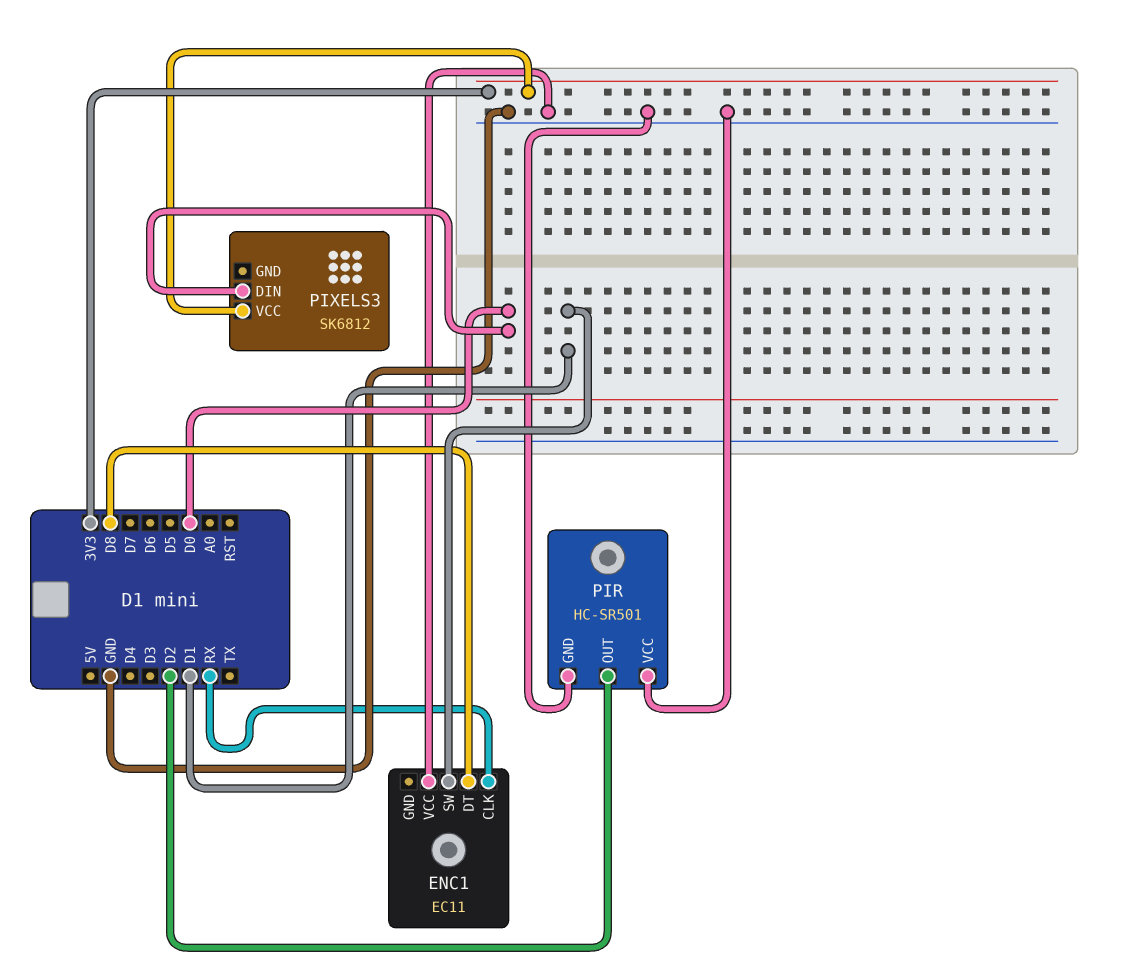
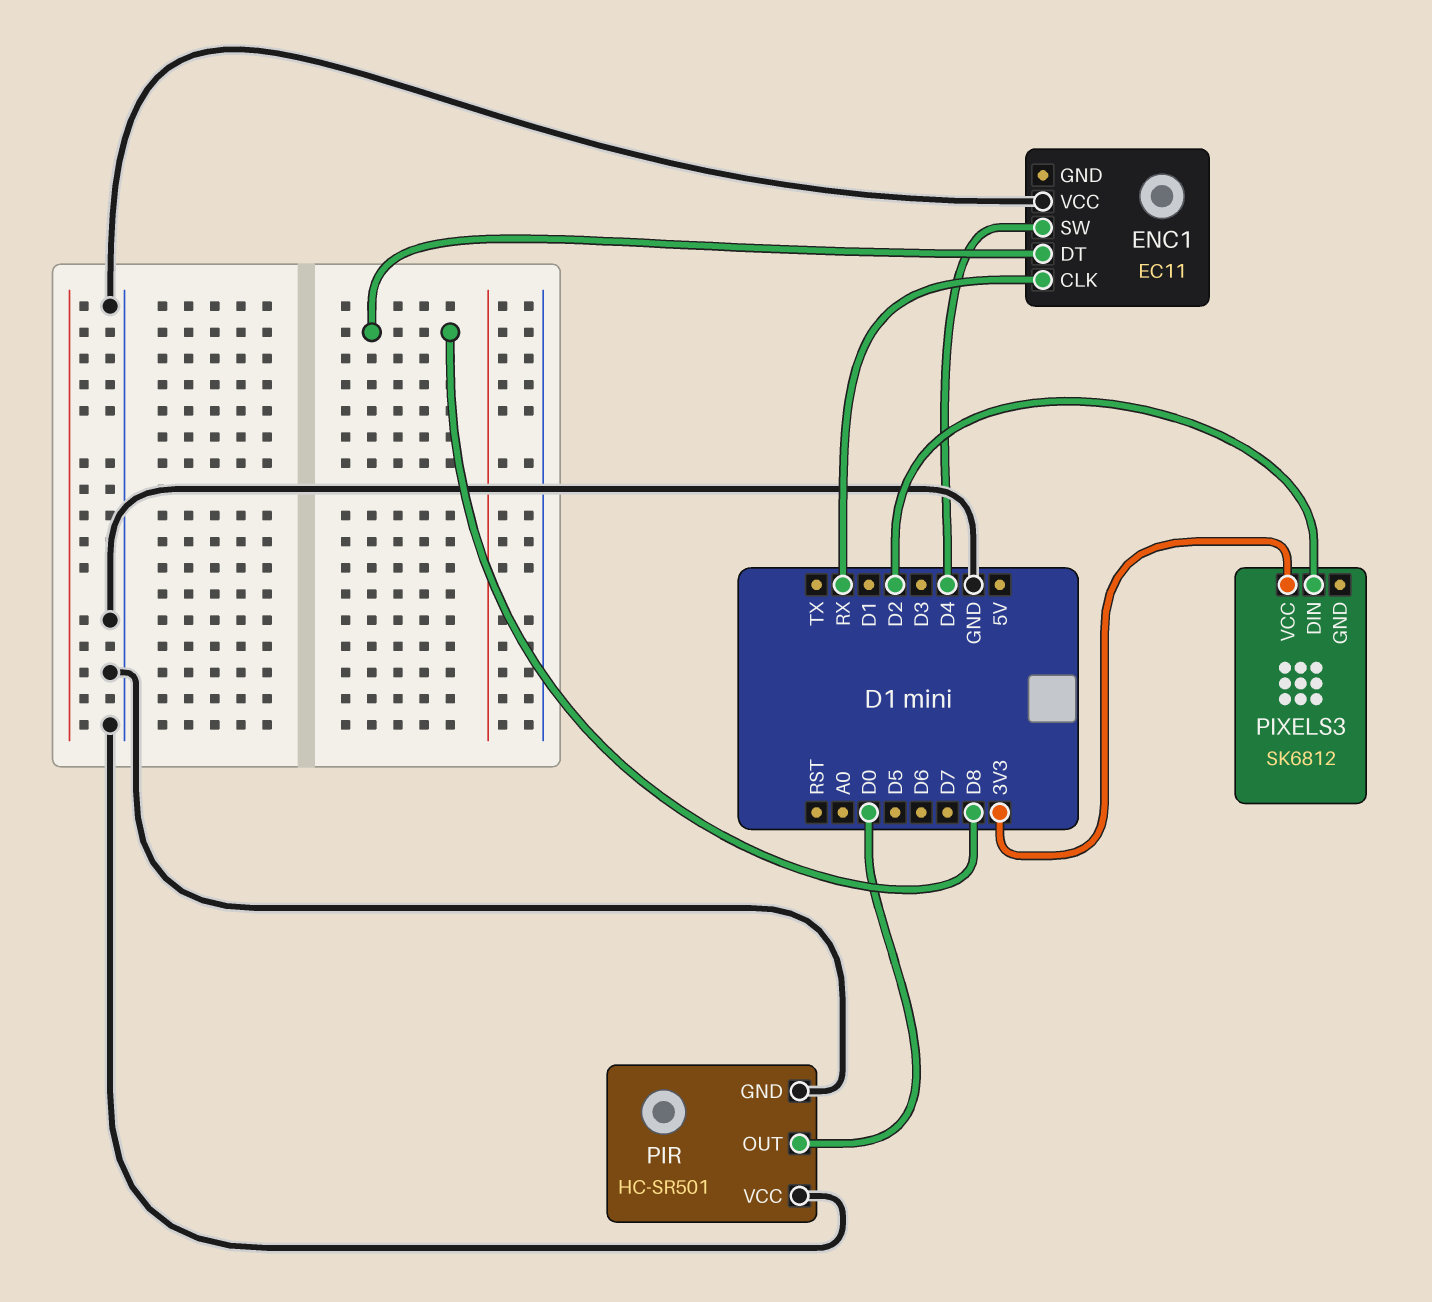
ENC1 pin SW: D1 -> D4
PIR pin OUT: D2 -> D0
PIXELS3 pin DIN: D0 -> D2

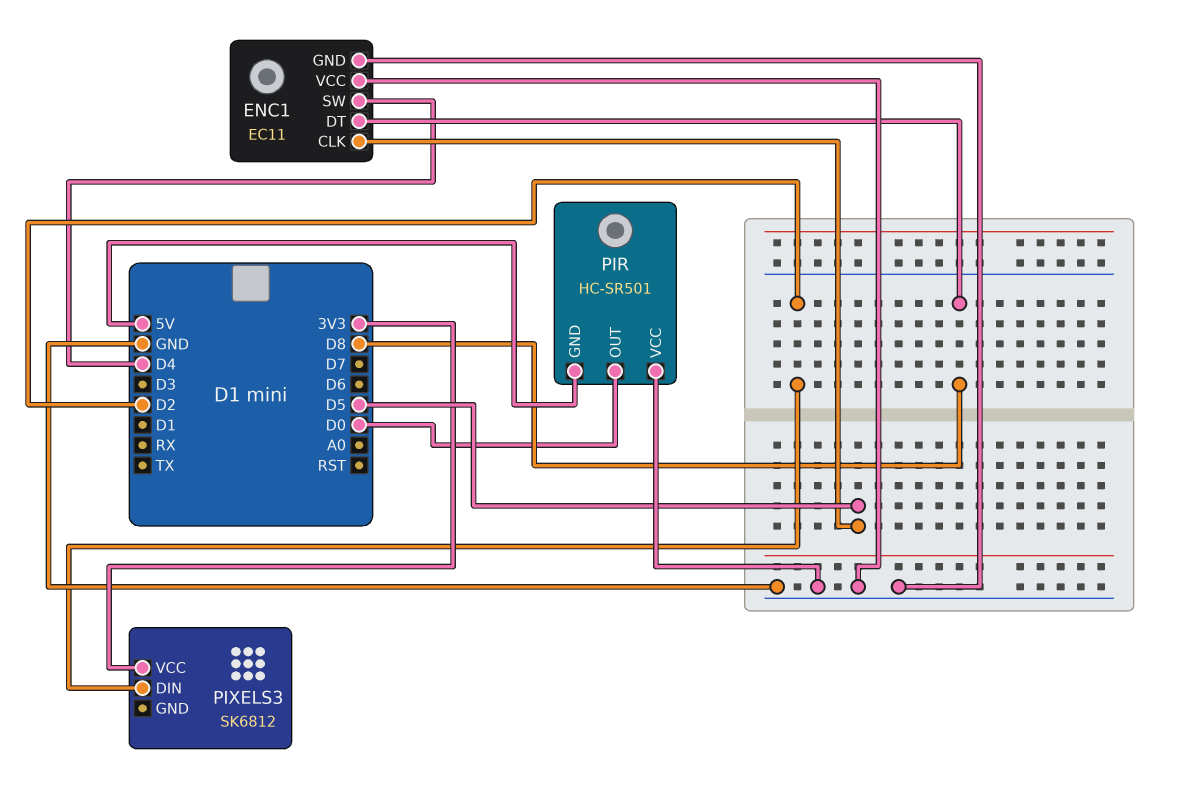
ENC1 pin CLK: RX -> D5
ENC1 pin GND: none -> GND
PIR pin GND: GND -> 5V

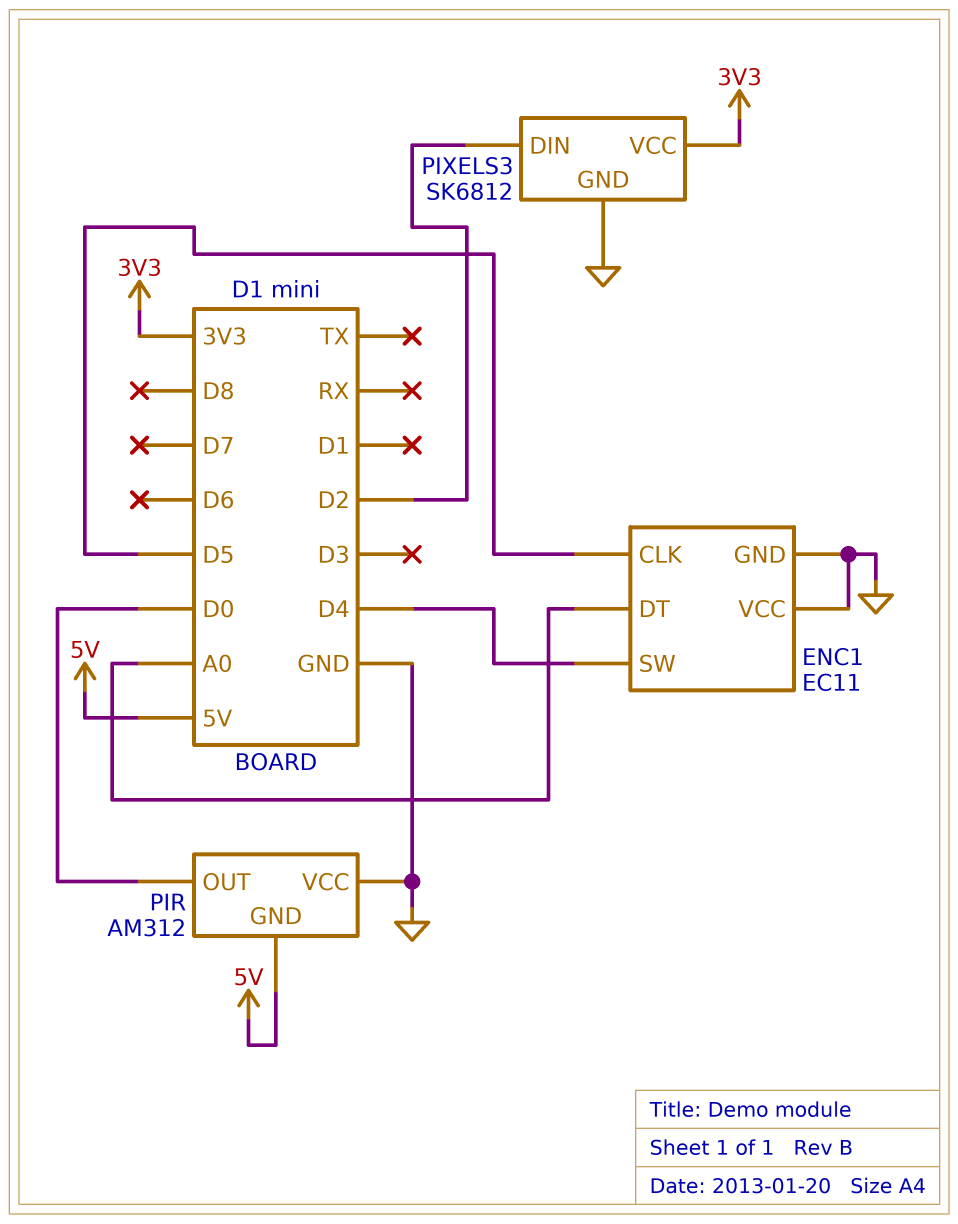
ENC1 pin DT: D8 -> A0
PIR: HC-SR501 -> AM312
PIXELS3 pin GND: none -> GND

